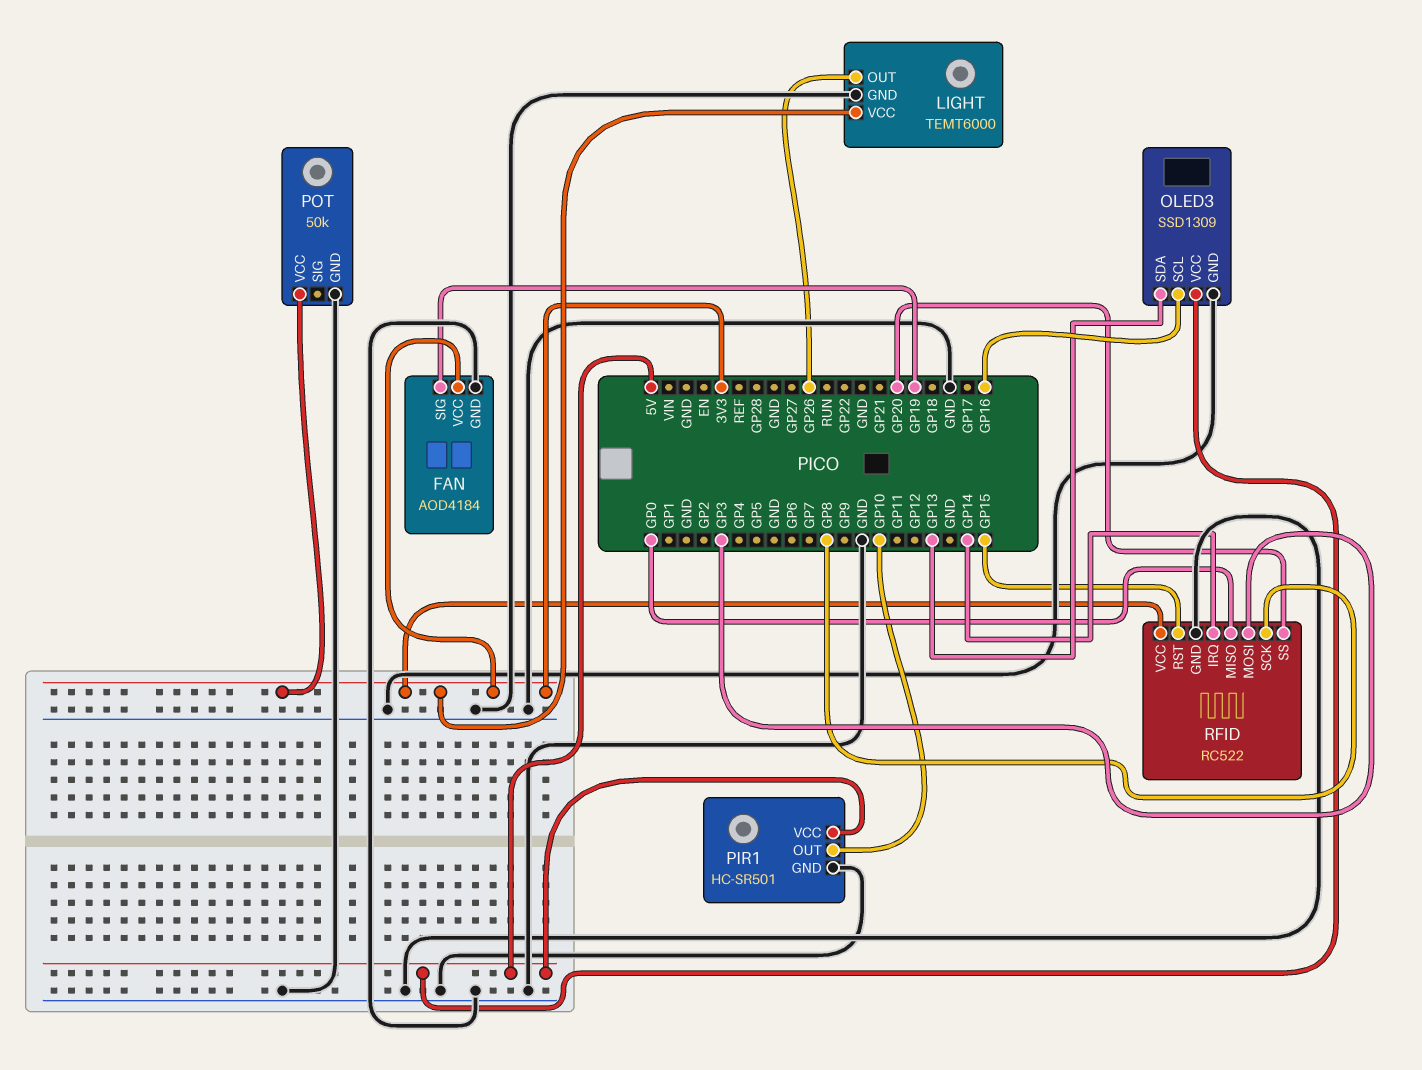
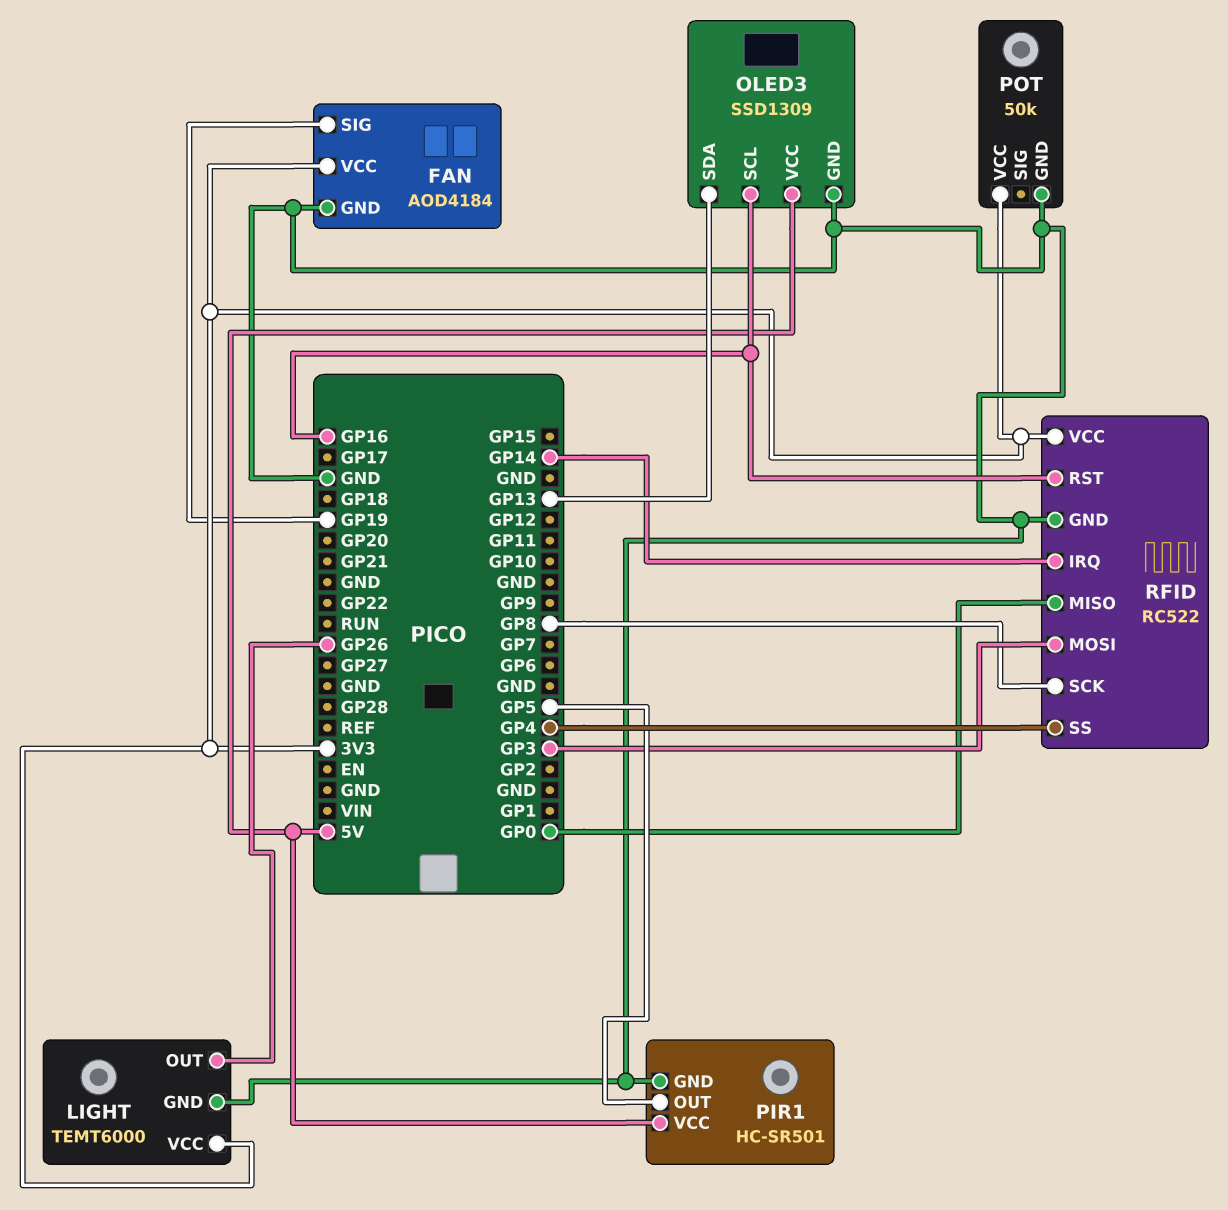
PIR1 pin OUT: GP10 -> GP5
RFID pin RST: GP15 -> GP16
RFID pin SS: GP20 -> GP4

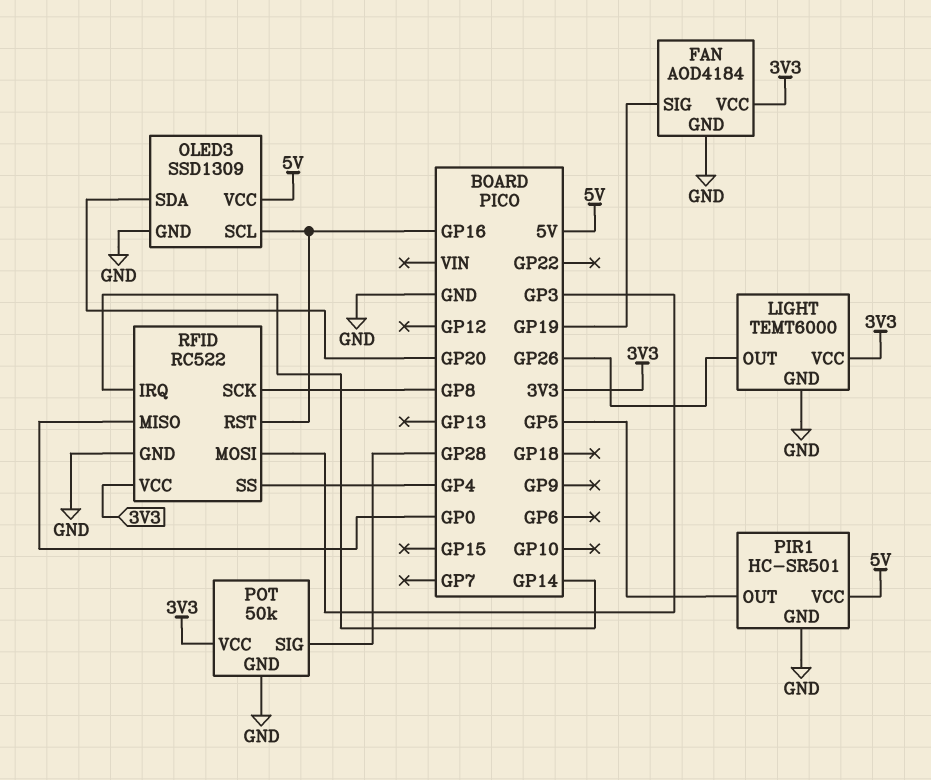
OLED3 pin SDA: GP13 -> GP20
POT pin SIG: none -> GP28

